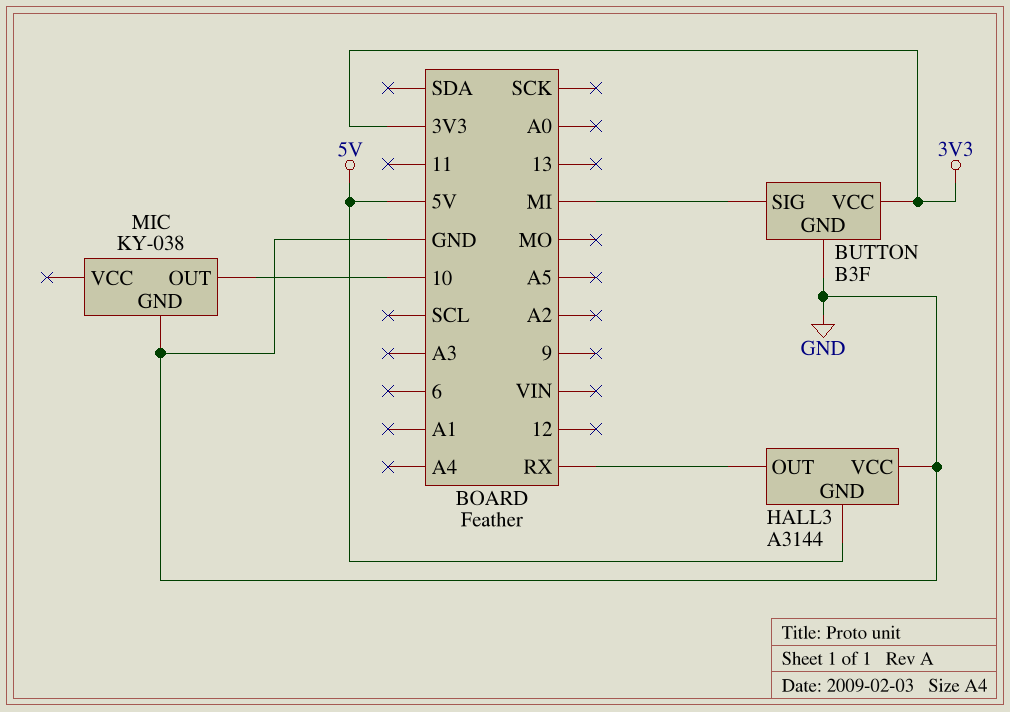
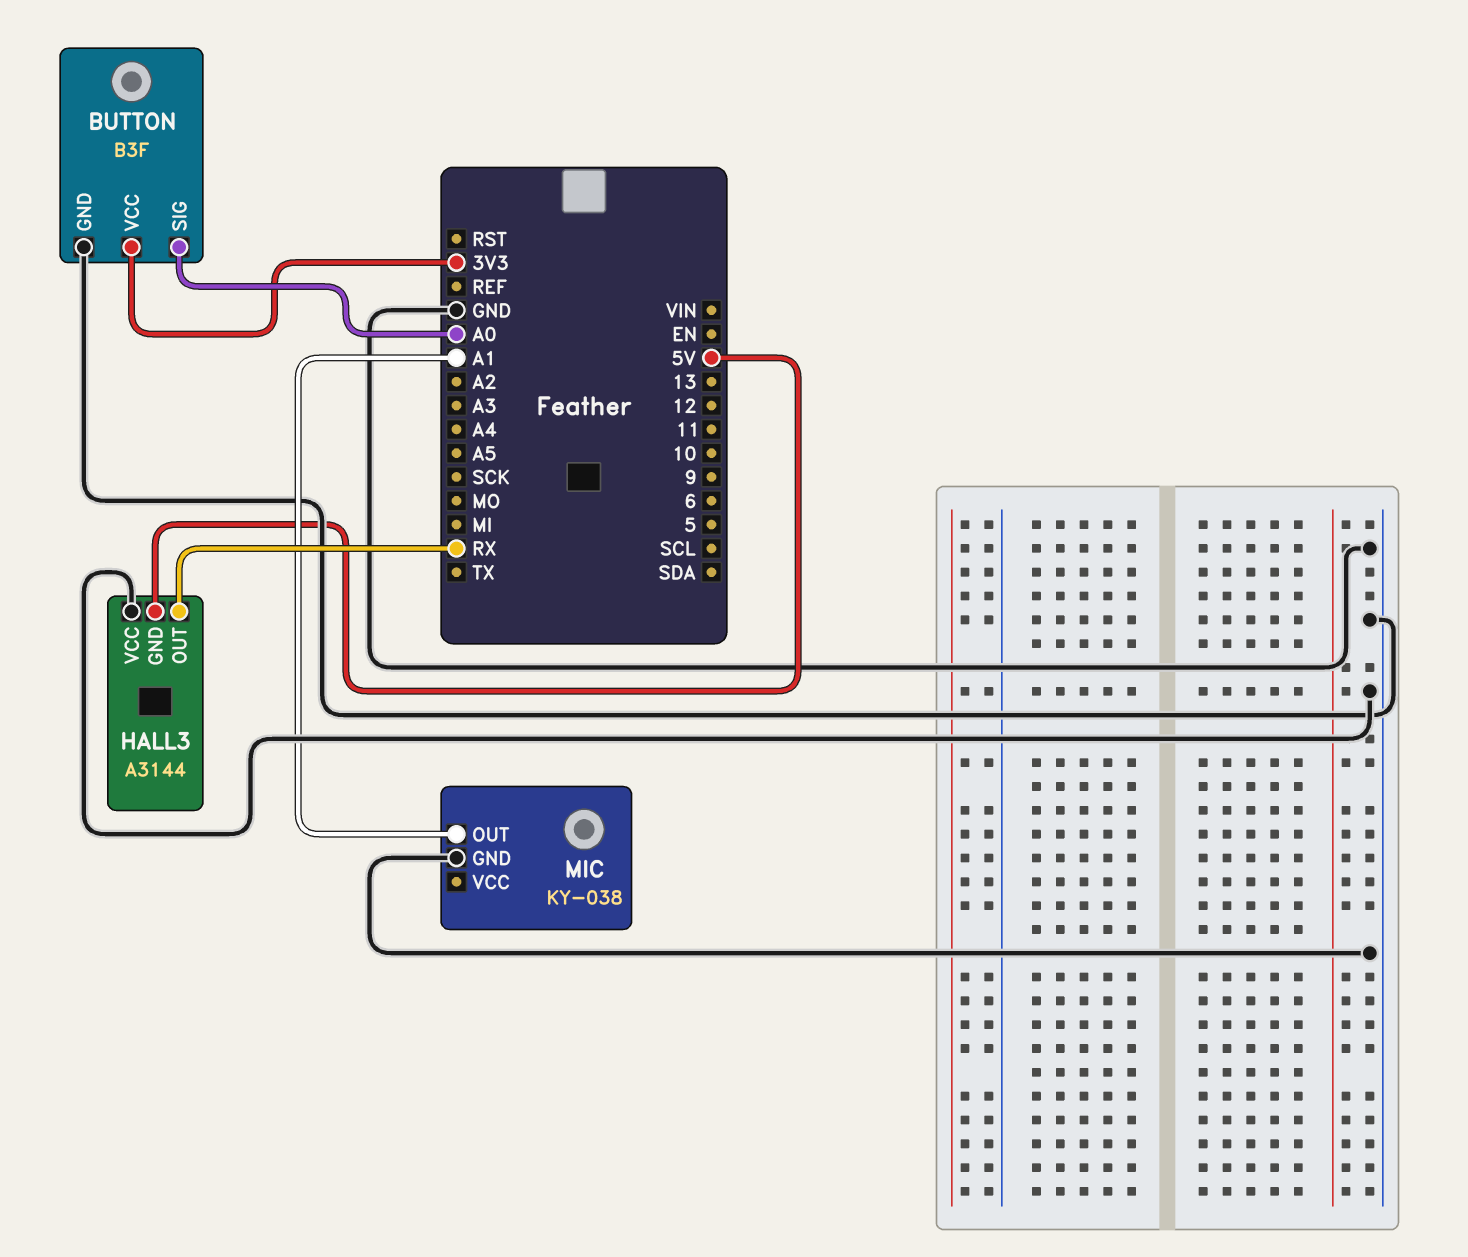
BUTTON pin SIG: MI -> A0
MIC pin OUT: 10 -> A1

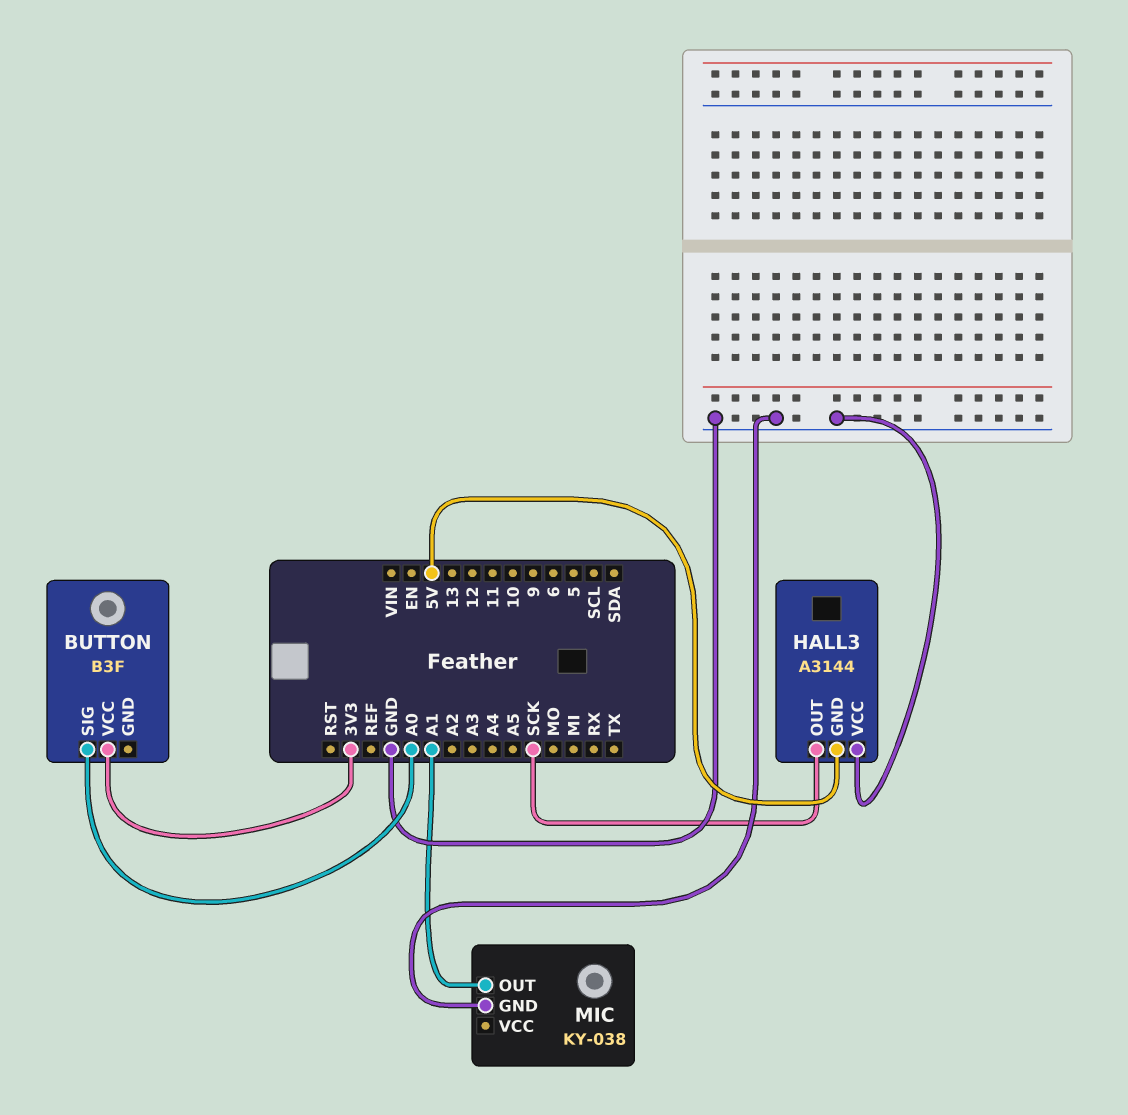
BUTTON pin GND: GND -> none
HALL3 pin OUT: RX -> SCK

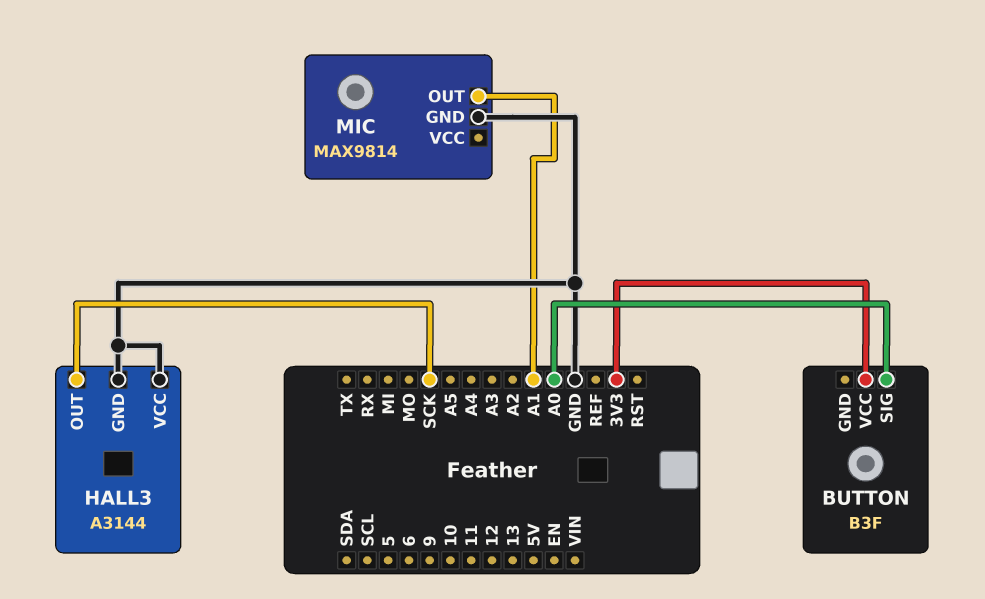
HALL3 pin GND: 5V -> GND
MIC: KY-038 -> MAX9814

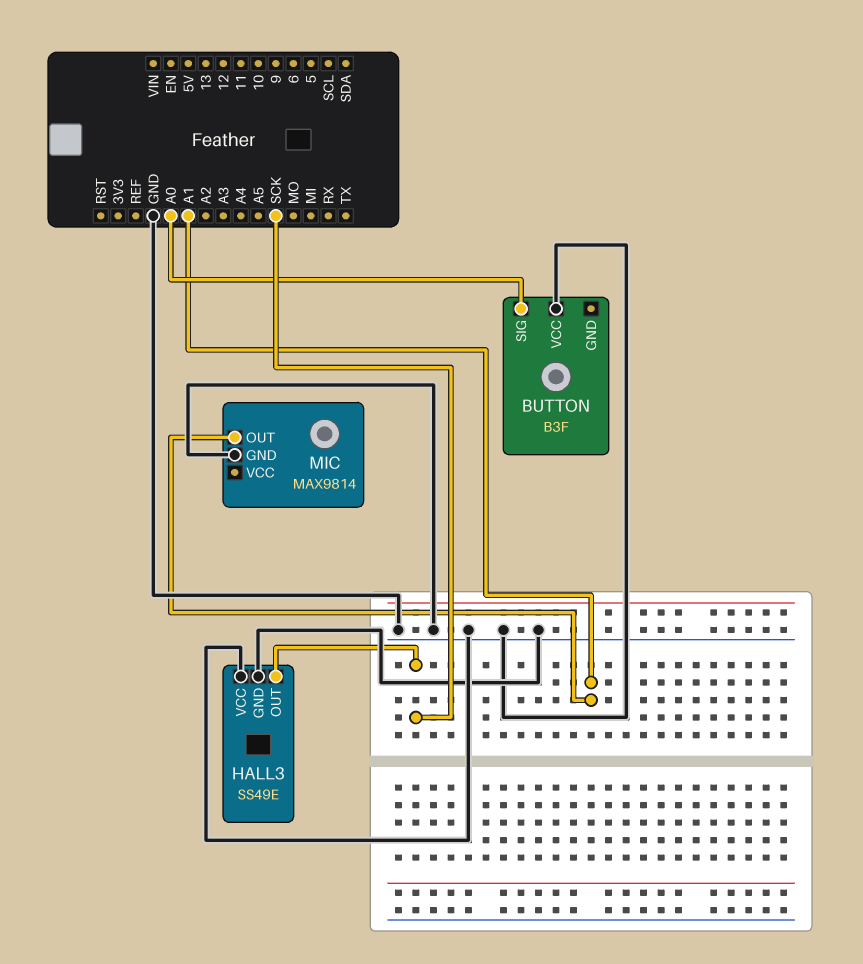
BUTTON pin VCC: 3V3 -> GND
HALL3: A3144 -> SS49E

